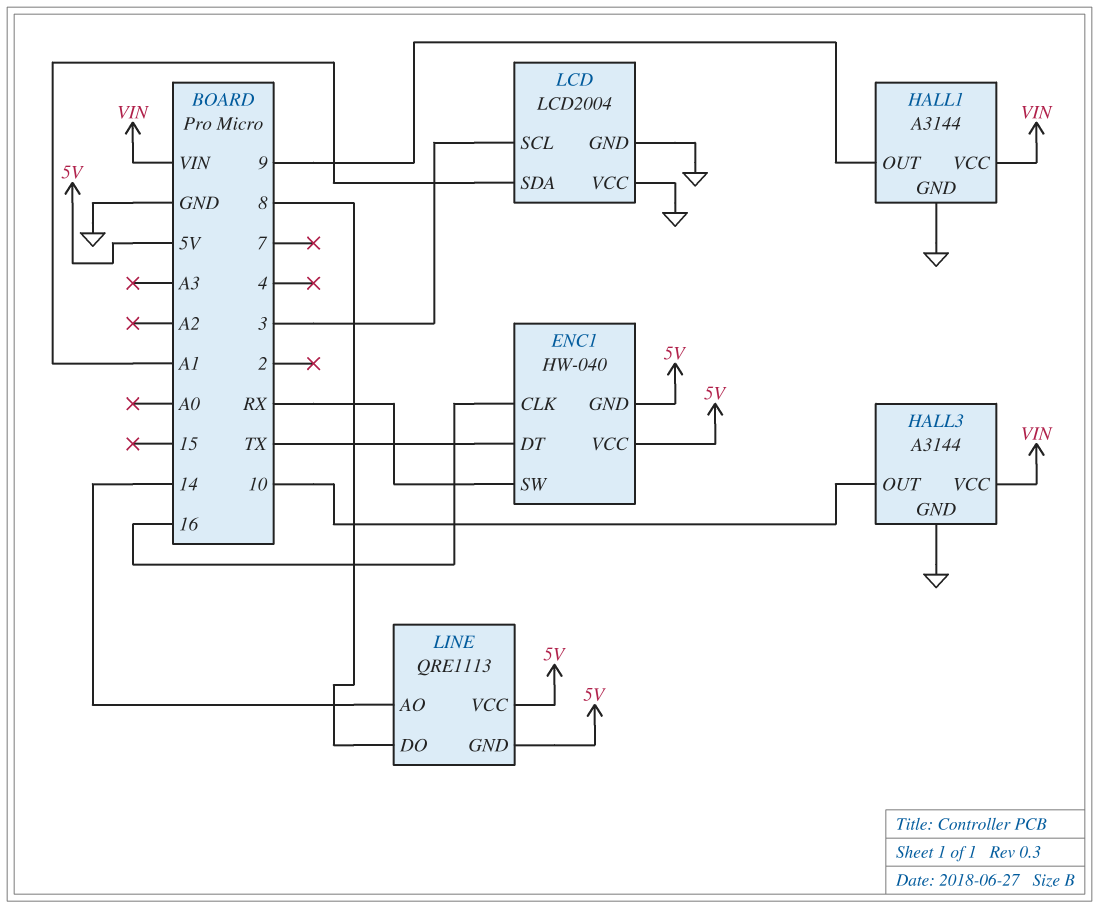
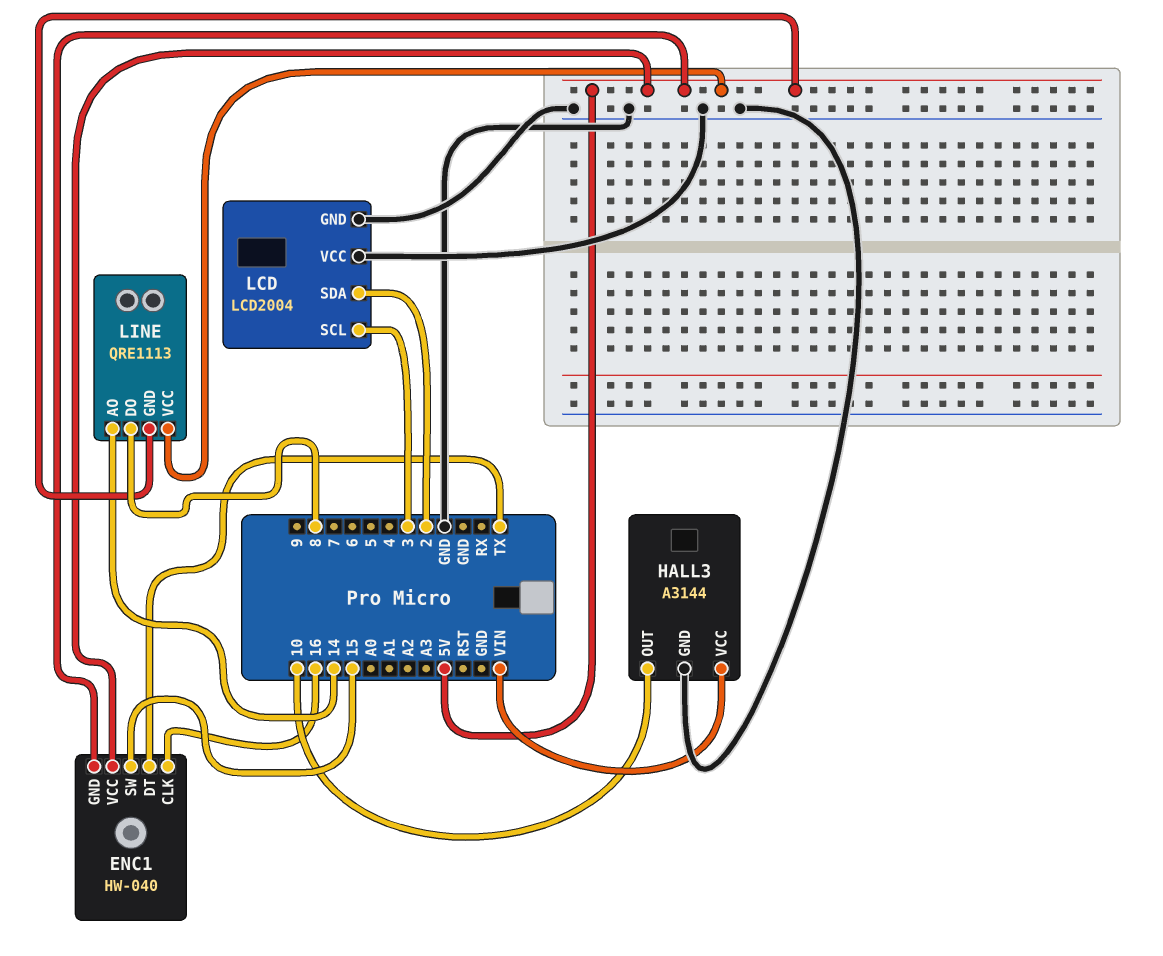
ENC1 pin SW: RX -> 15
HALL1: A3144 -> none
HALL1 pin GND: GND -> none
HALL1 pin OUT: 9 -> none
HALL1 pin VCC: VIN -> none
LCD pin SDA: A1 -> 2

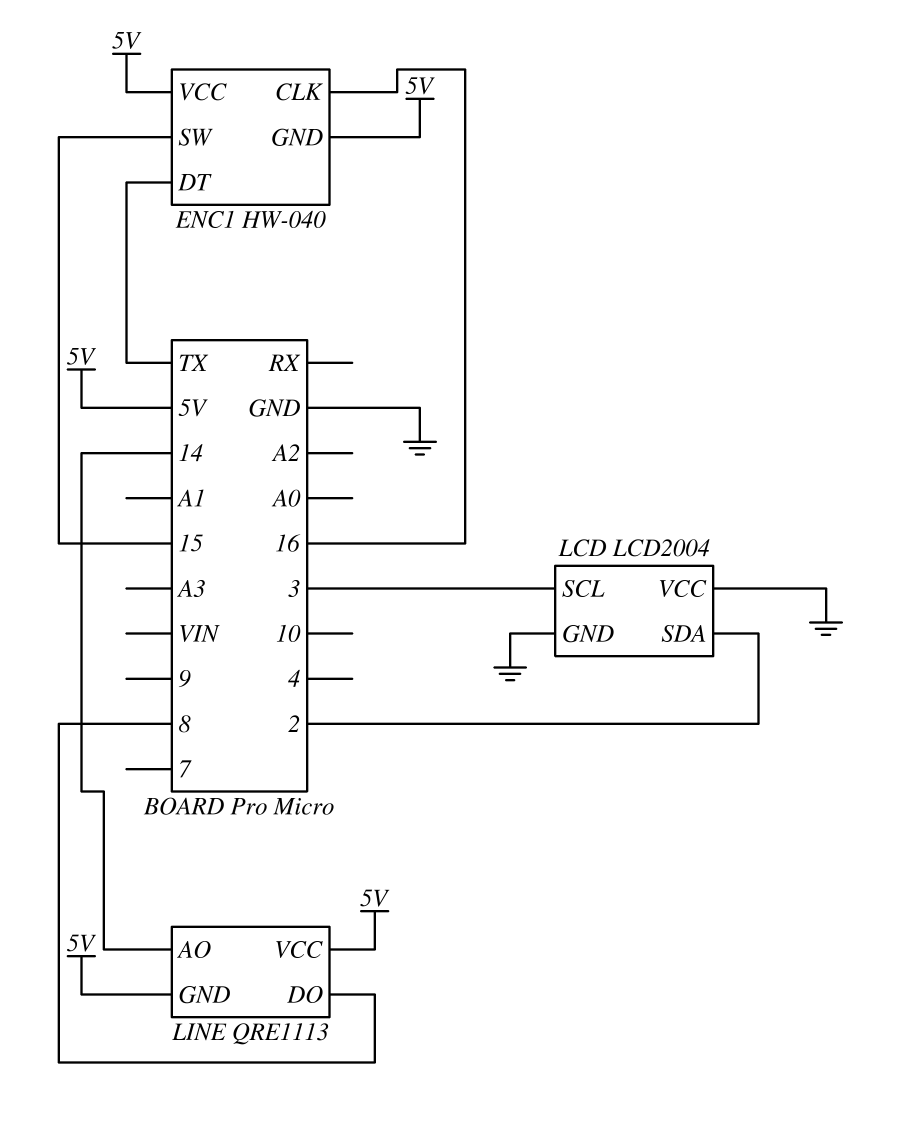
HALL3: A3144 -> none
HALL3 pin GND: GND -> none
HALL3 pin OUT: 10 -> none
HALL3 pin VCC: VIN -> none

